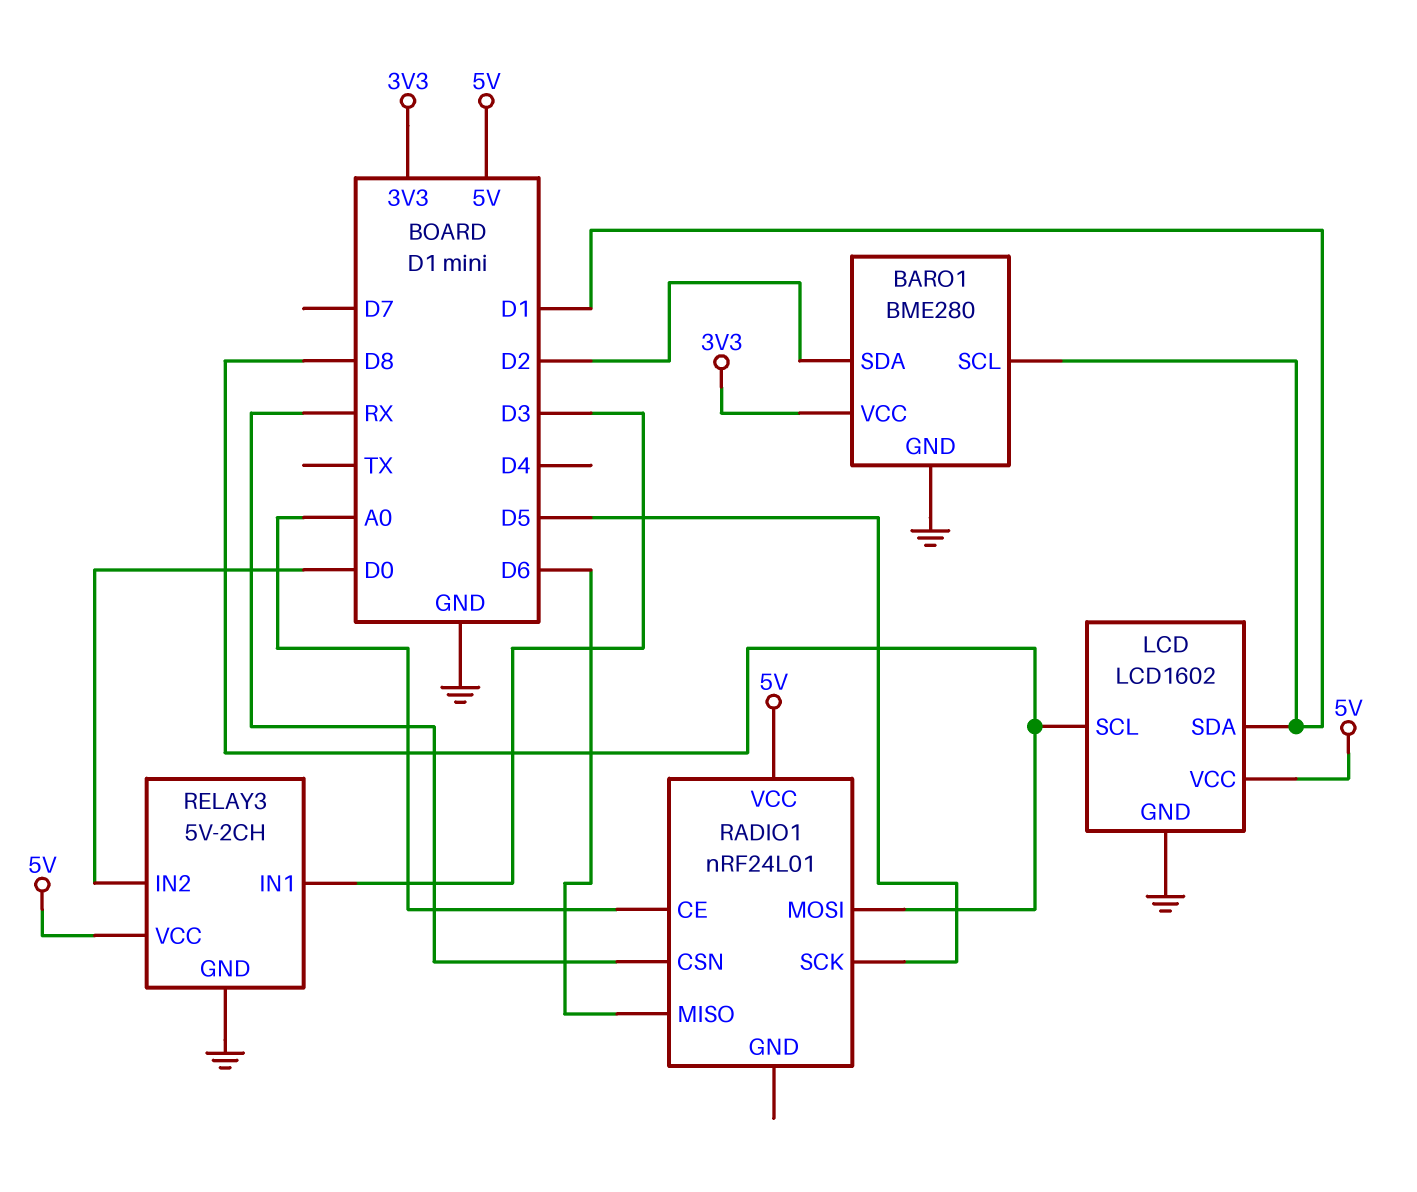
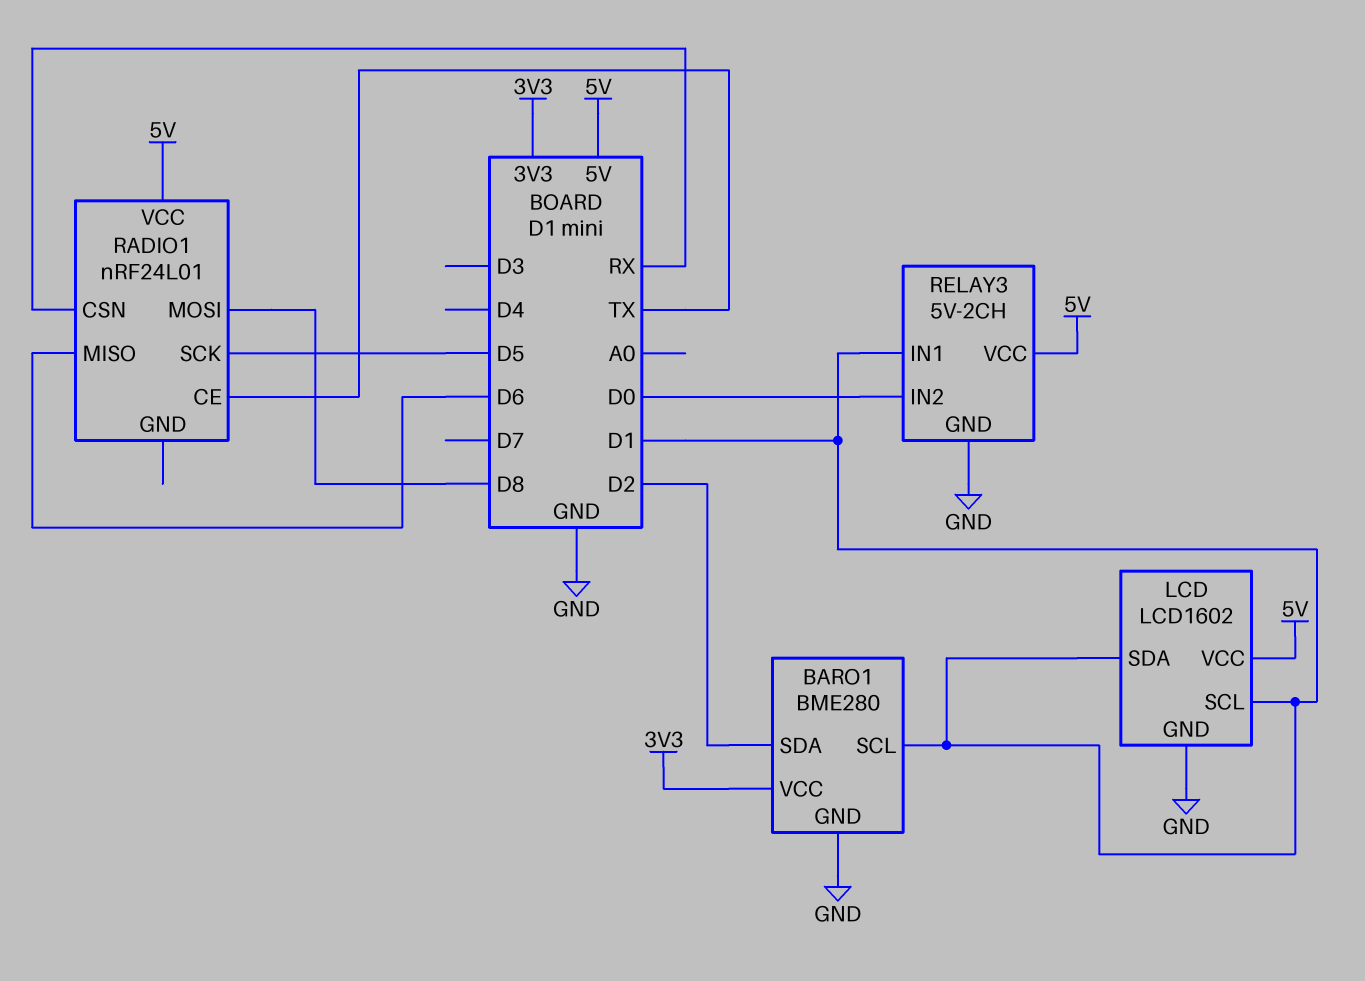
LCD pin SCL: D8 -> D1
RADIO1 pin CE: A0 -> TX
RELAY3 pin IN1: D3 -> D1

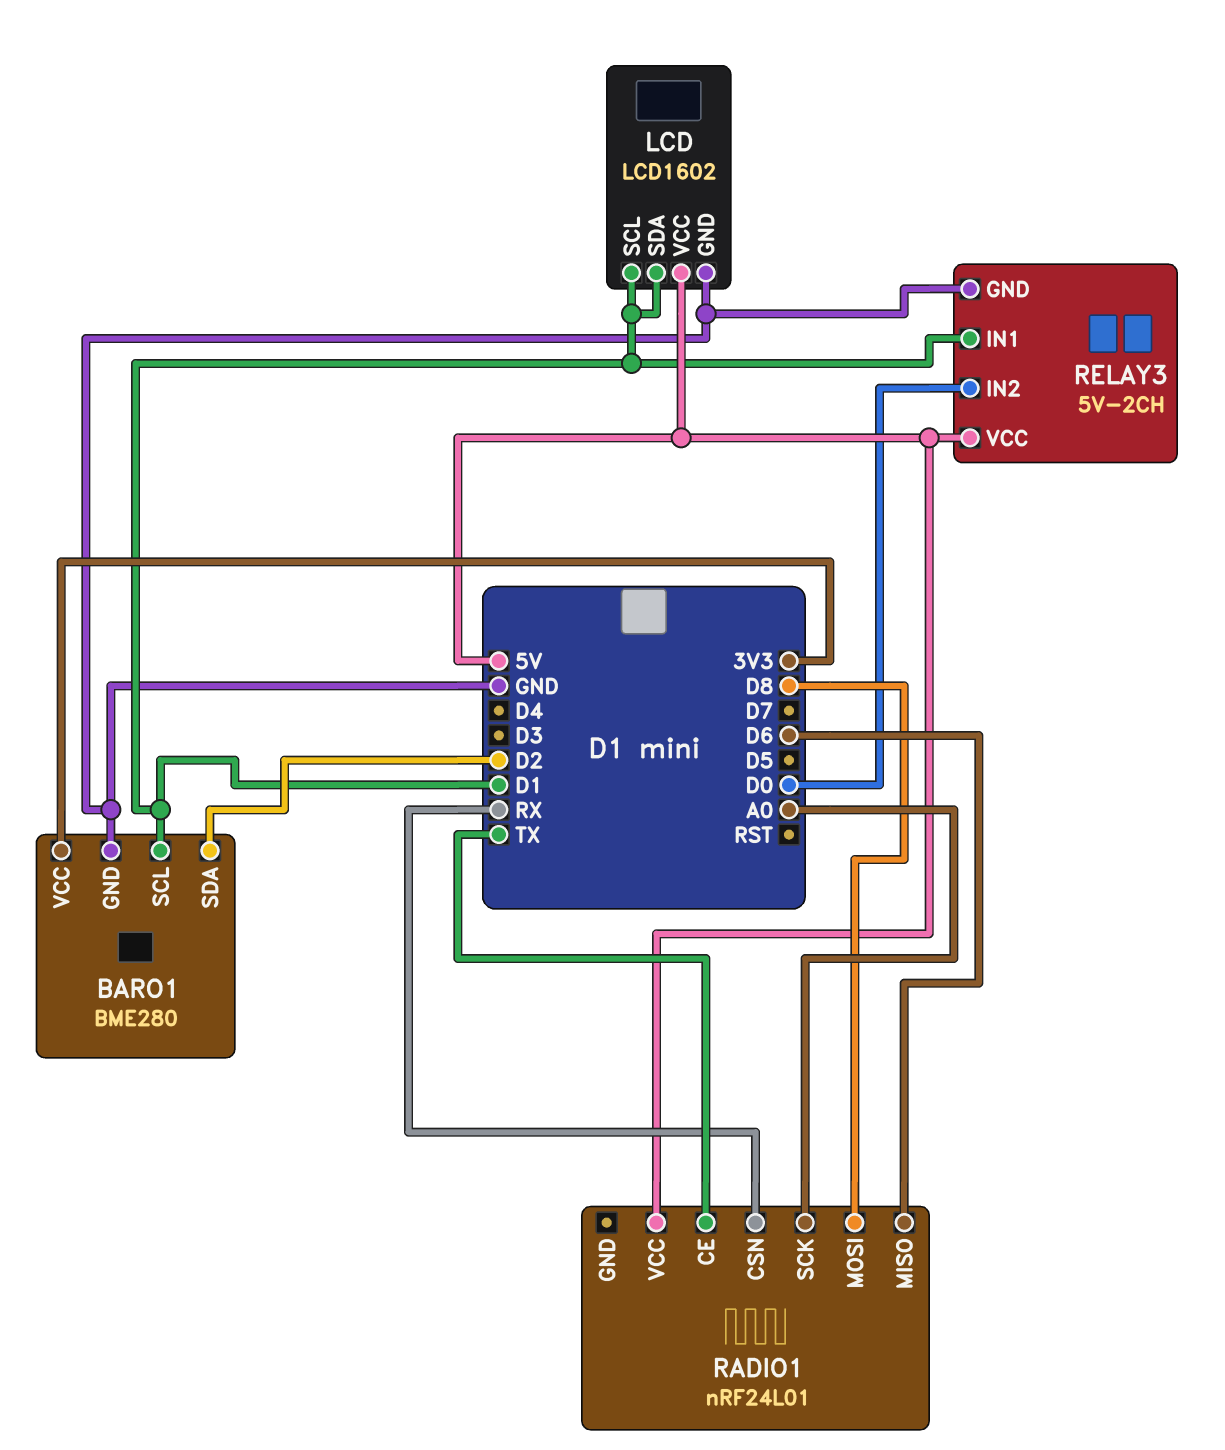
RADIO1 pin SCK: D5 -> A0

